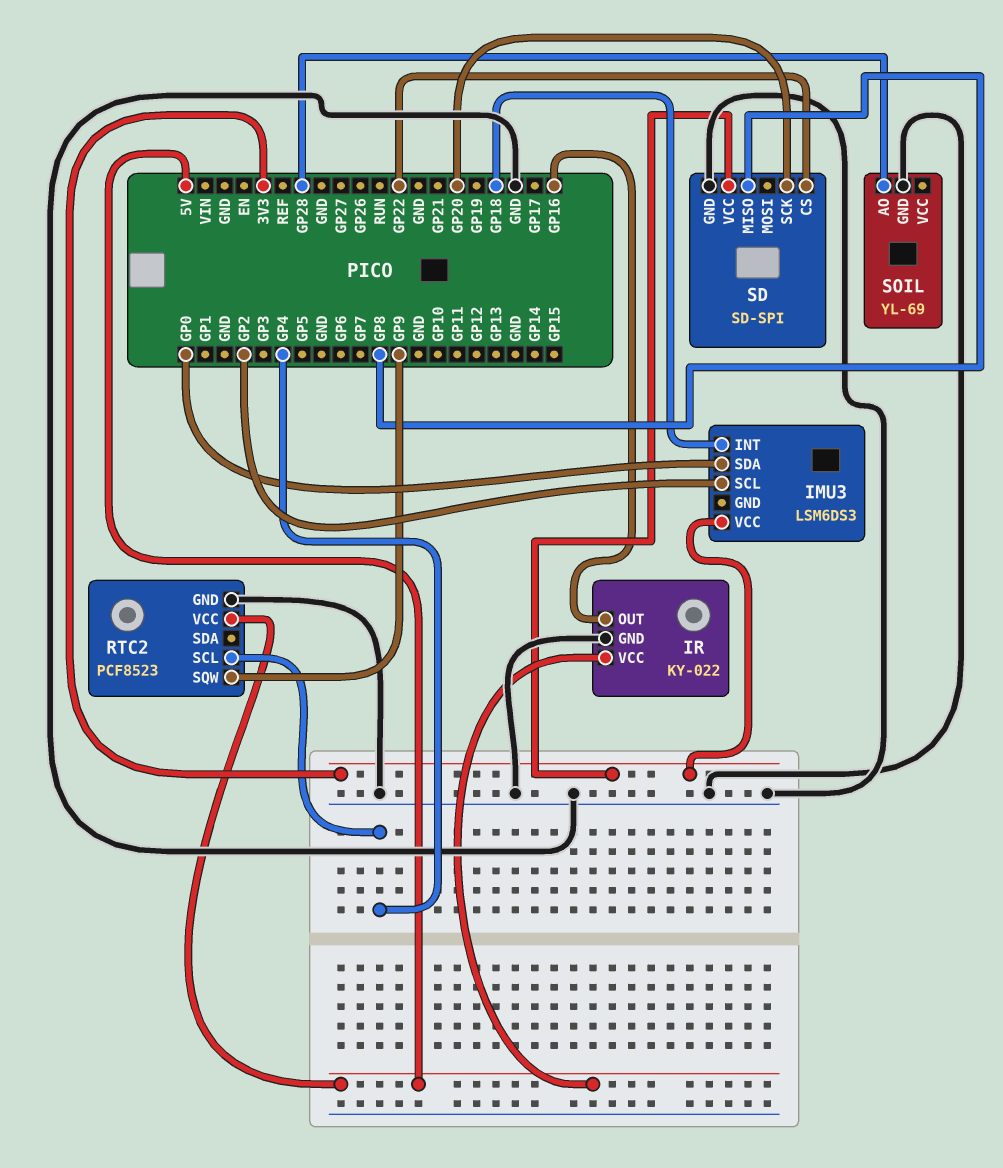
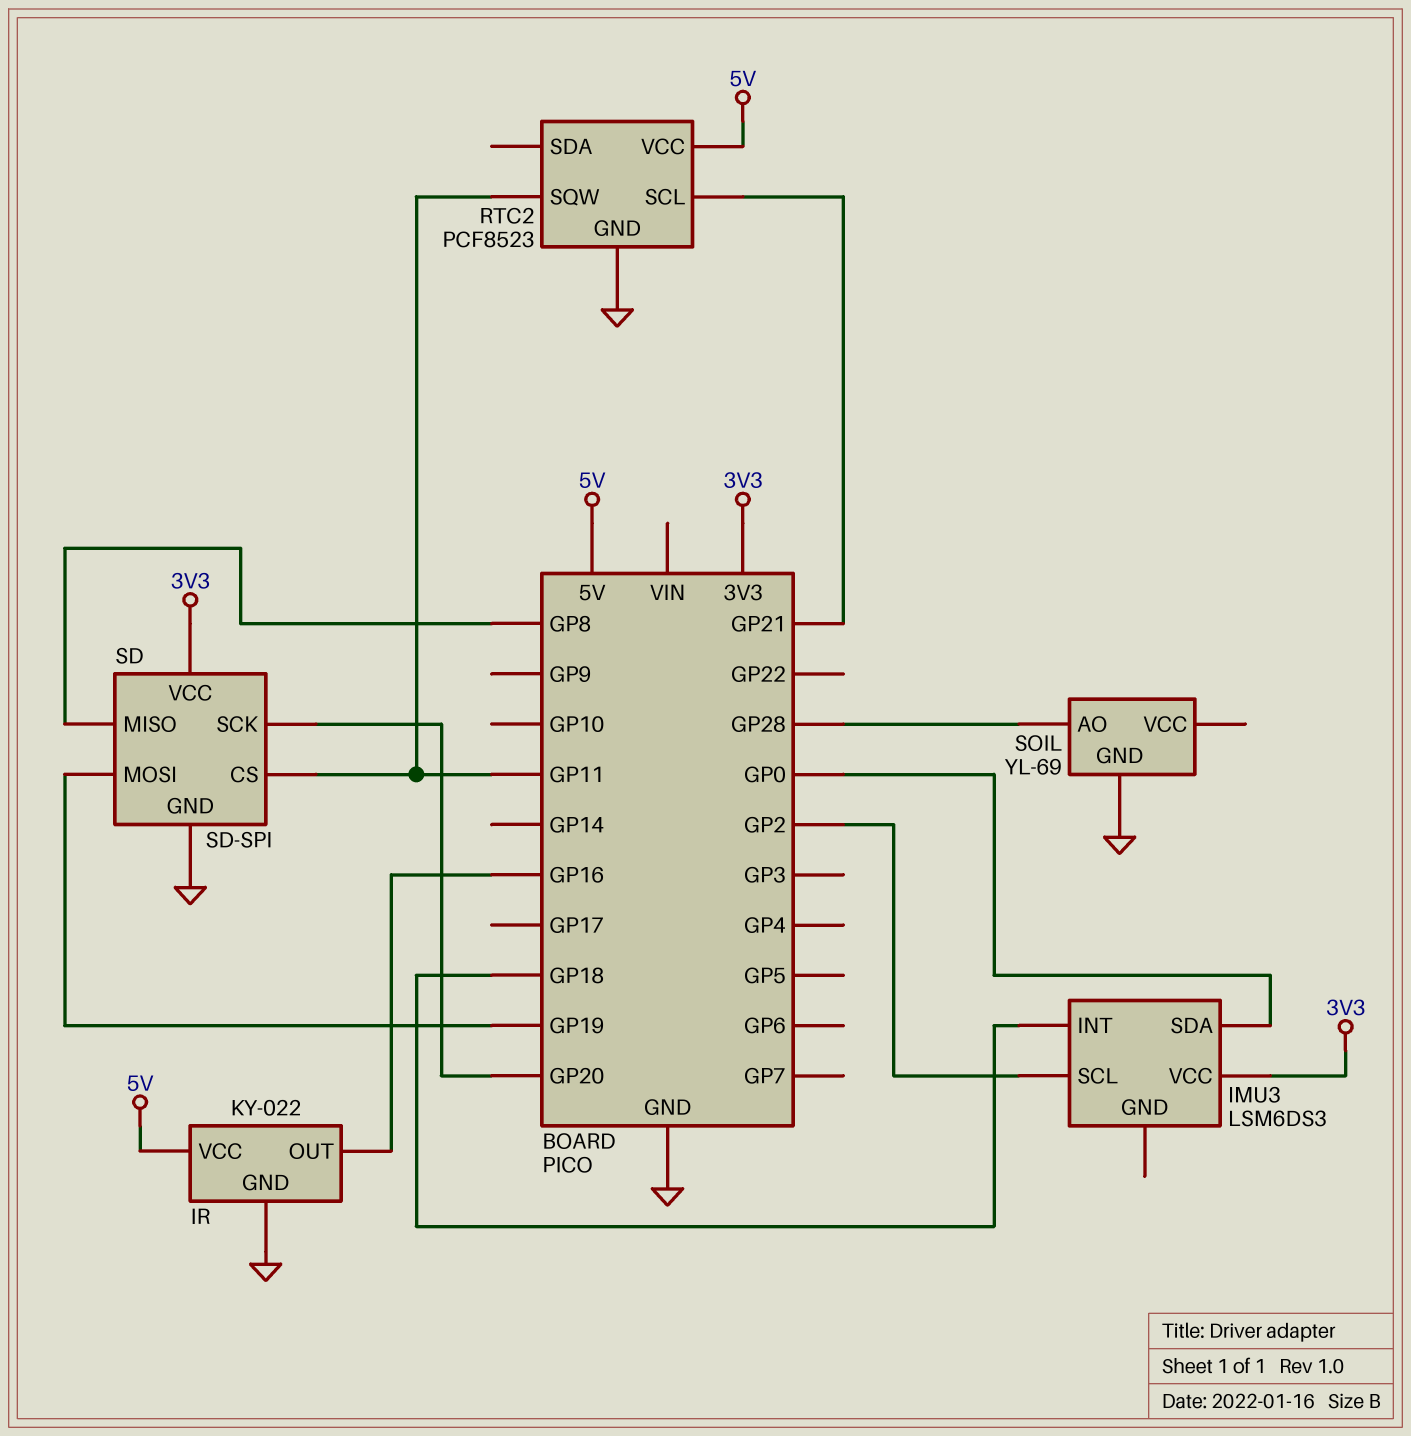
RTC2 pin SCL: GP4 -> GP21
RTC2 pin SQW: GP9 -> GP11
SD pin CS: GP22 -> GP11
SD pin MOSI: none -> GP19

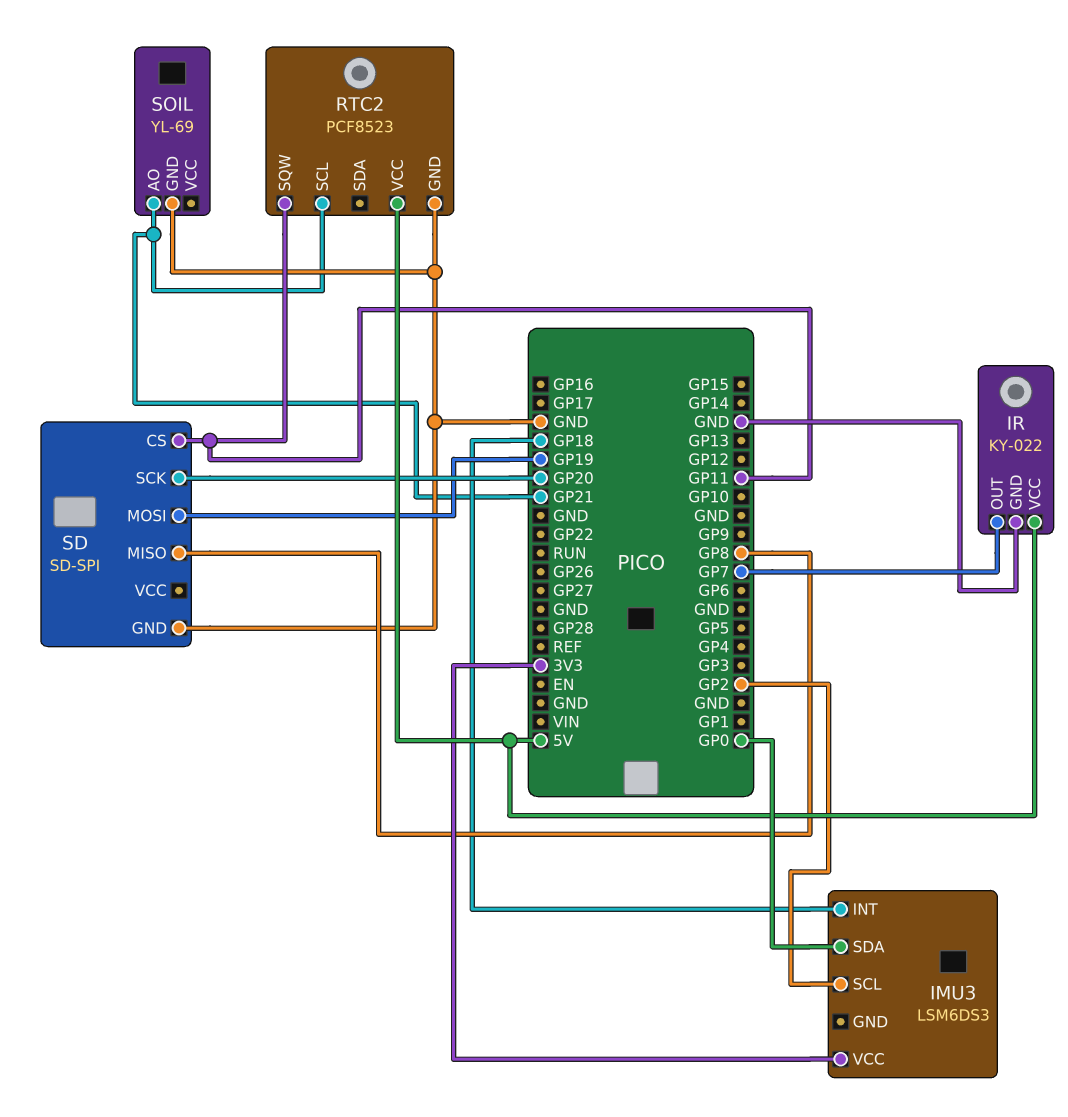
IR pin OUT: GP16 -> GP7
SD pin VCC: 3V3 -> none
SOIL pin AO: GP28 -> GP21

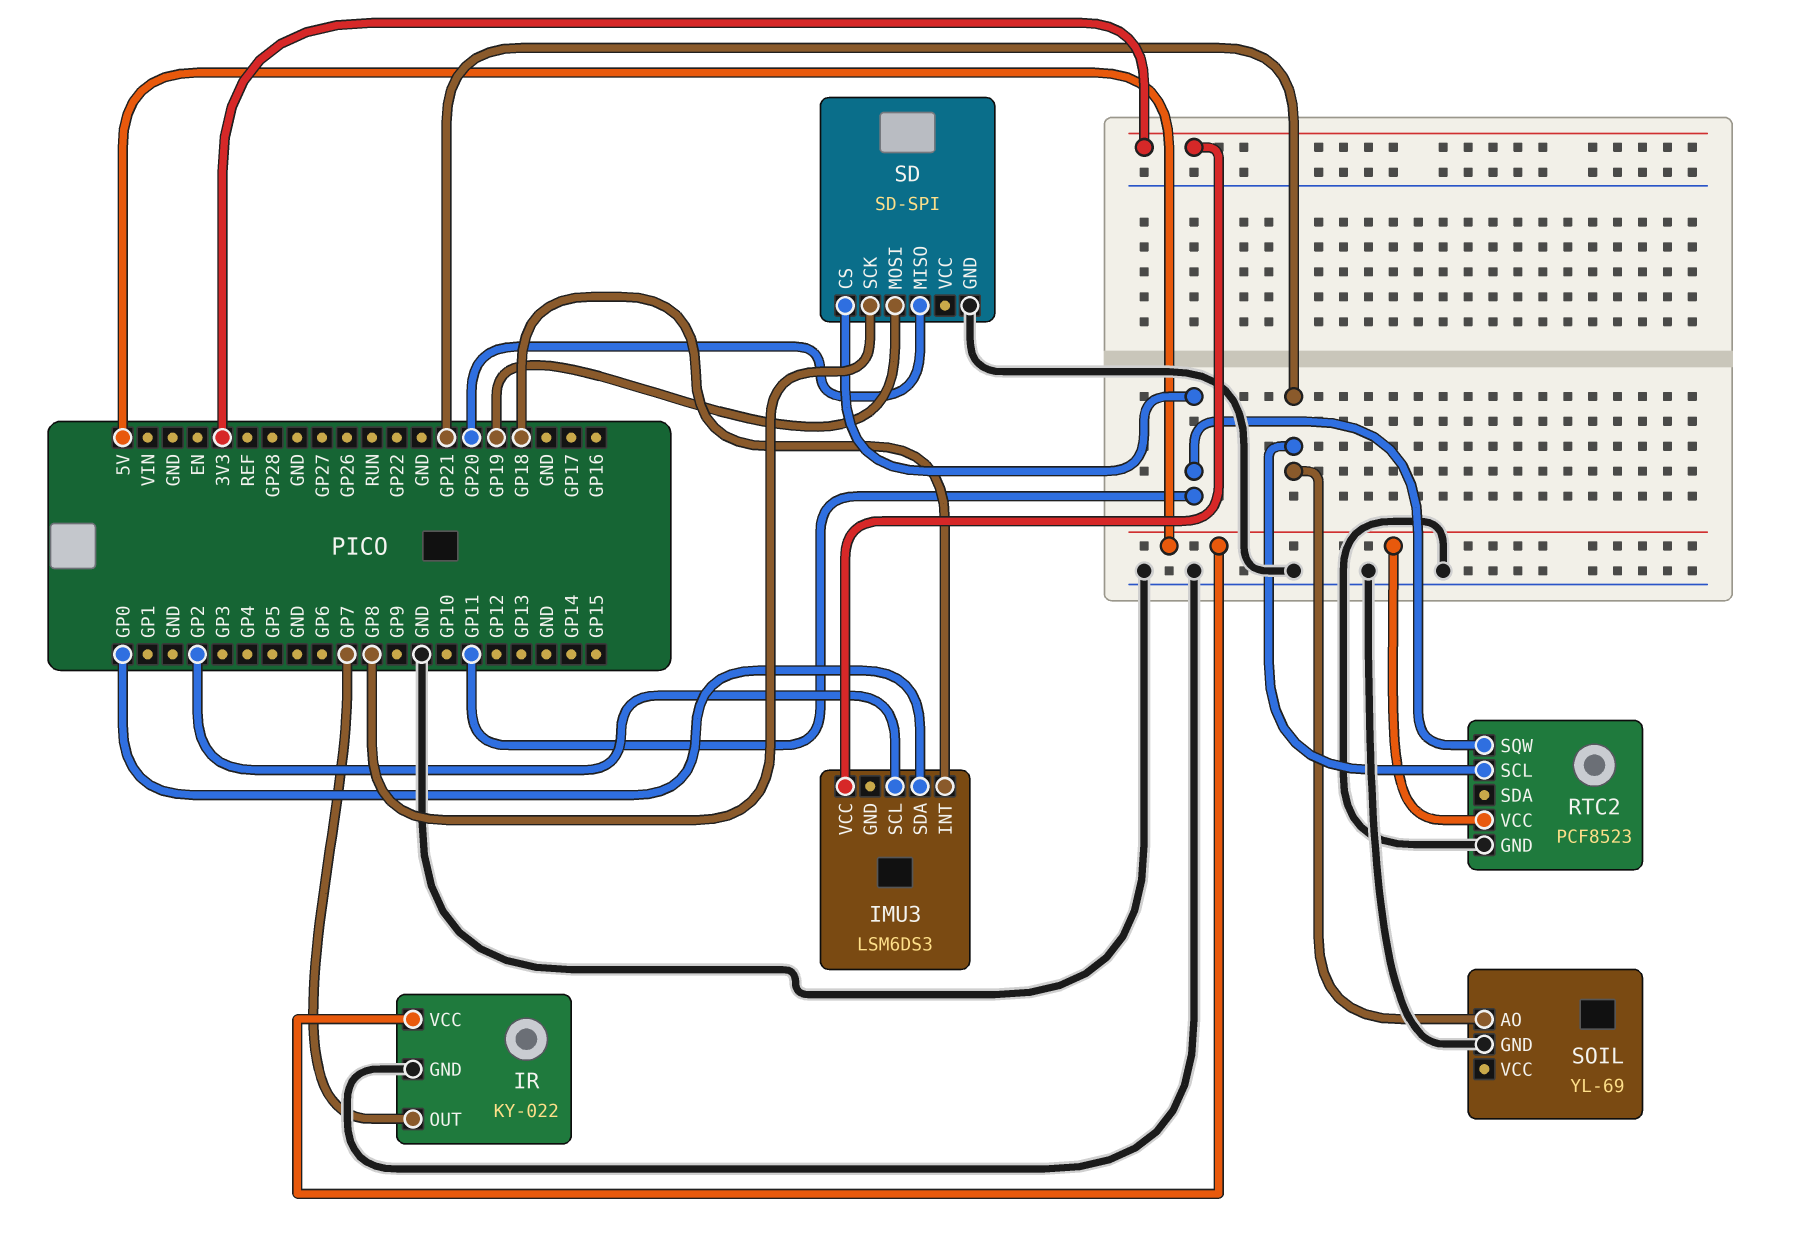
SD pin MISO: GP8 -> GP20
SD pin SCK: GP20 -> GP8

